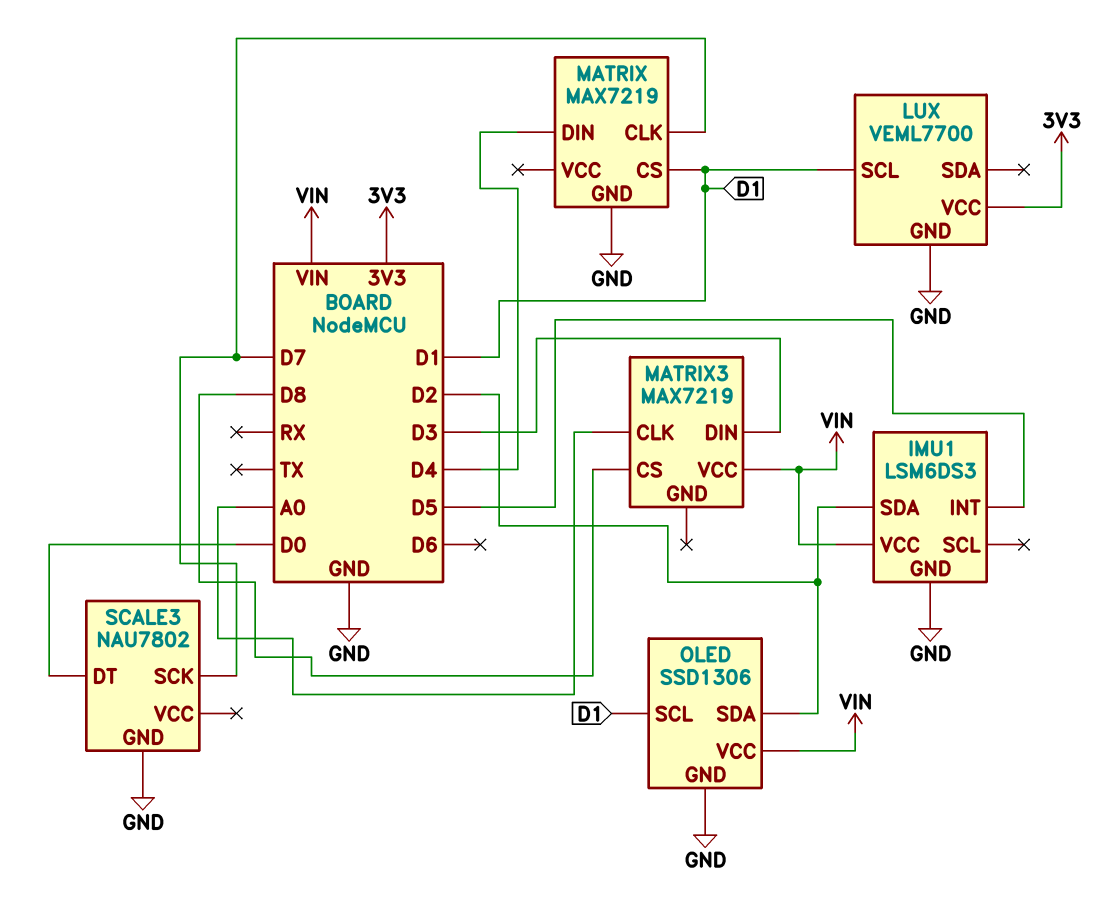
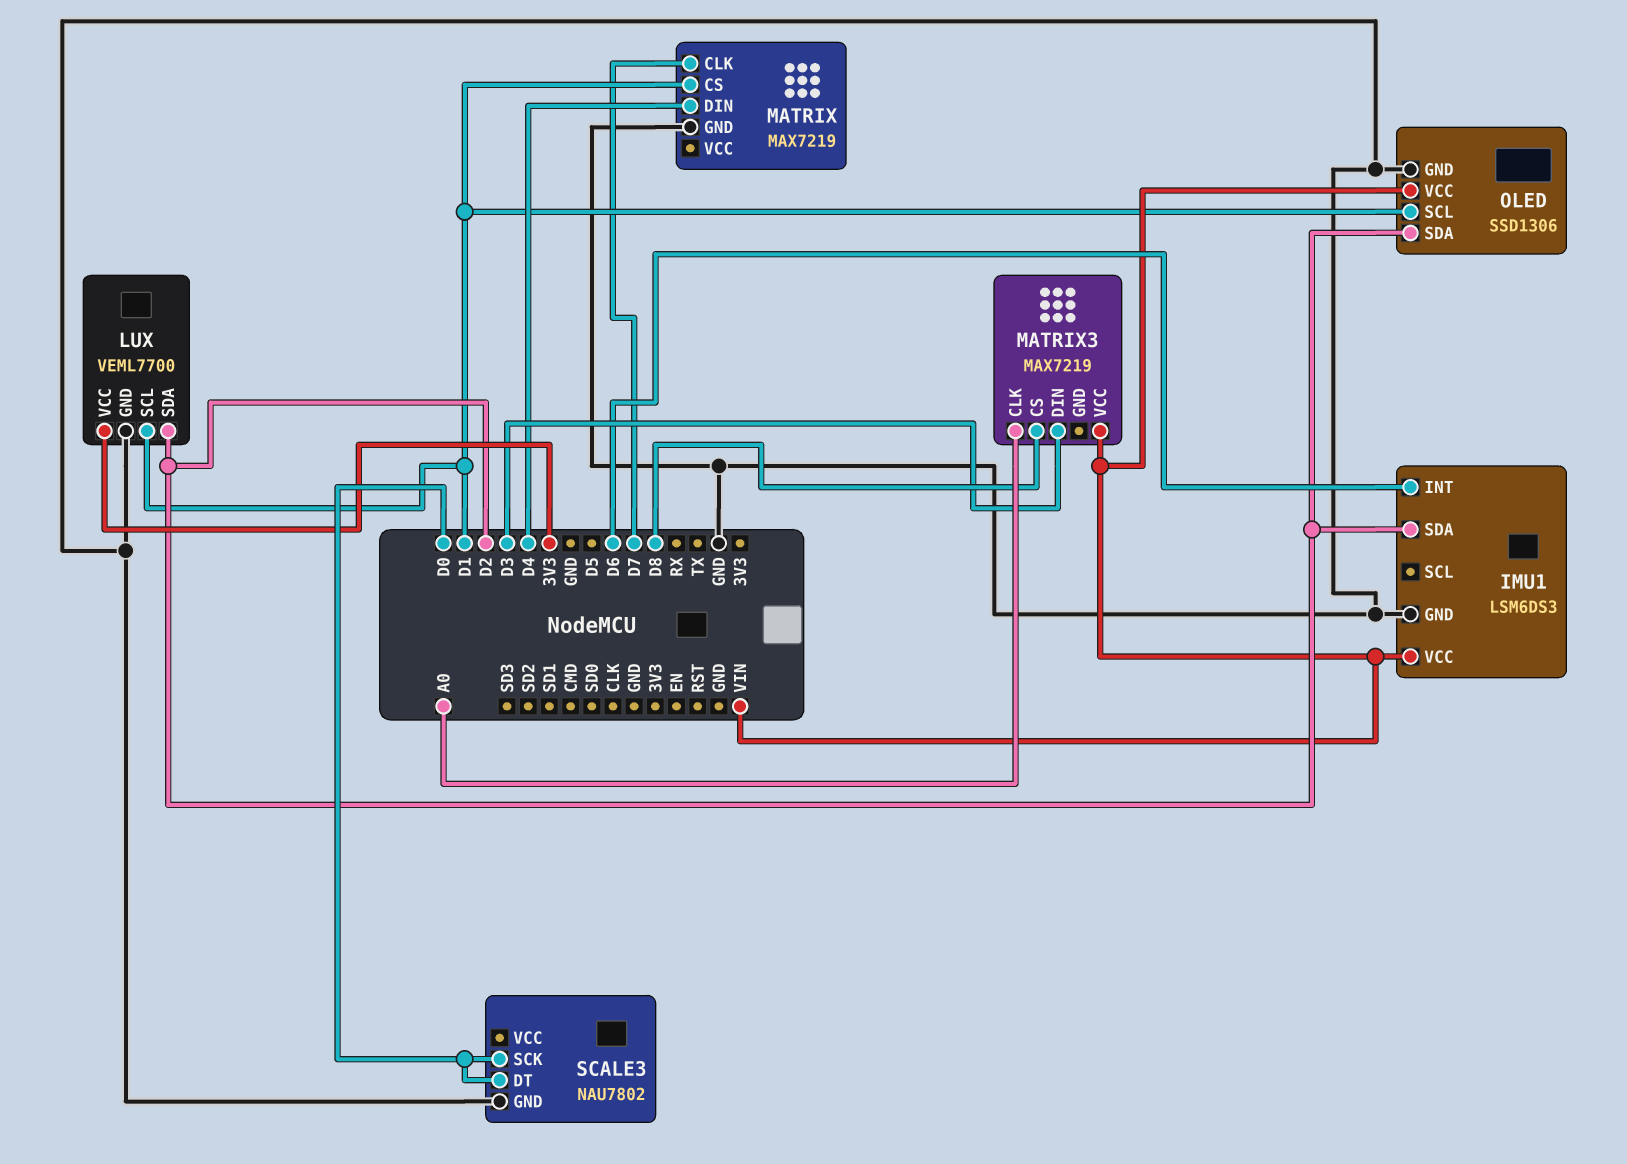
IMU1 pin INT: D5 -> D6
LUX pin SDA: none -> D2
SCALE3 pin SCK: D7 -> D0

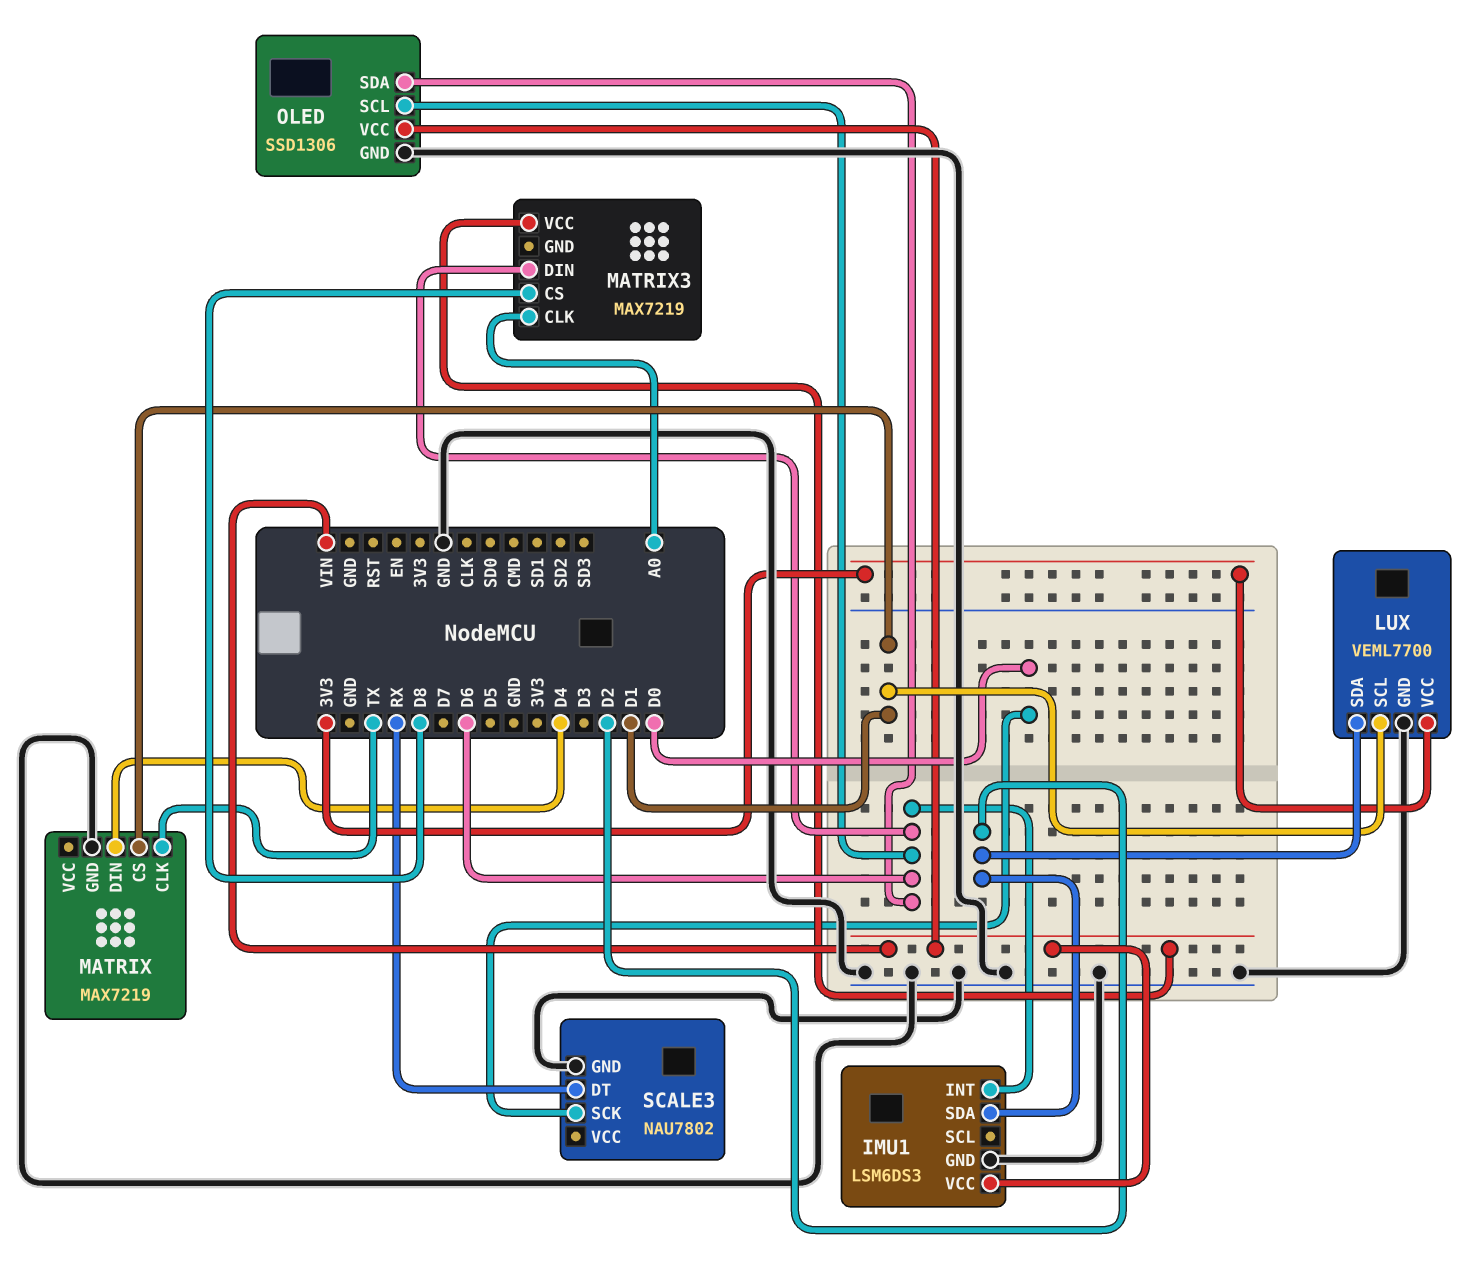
MATRIX pin CLK: D7 -> TX
MATRIX3 pin DIN: D3 -> D6
OLED pin SCL: D1 -> D6
OLED pin SDA: D2 -> D6
SCALE3 pin DT: D0 -> RX

